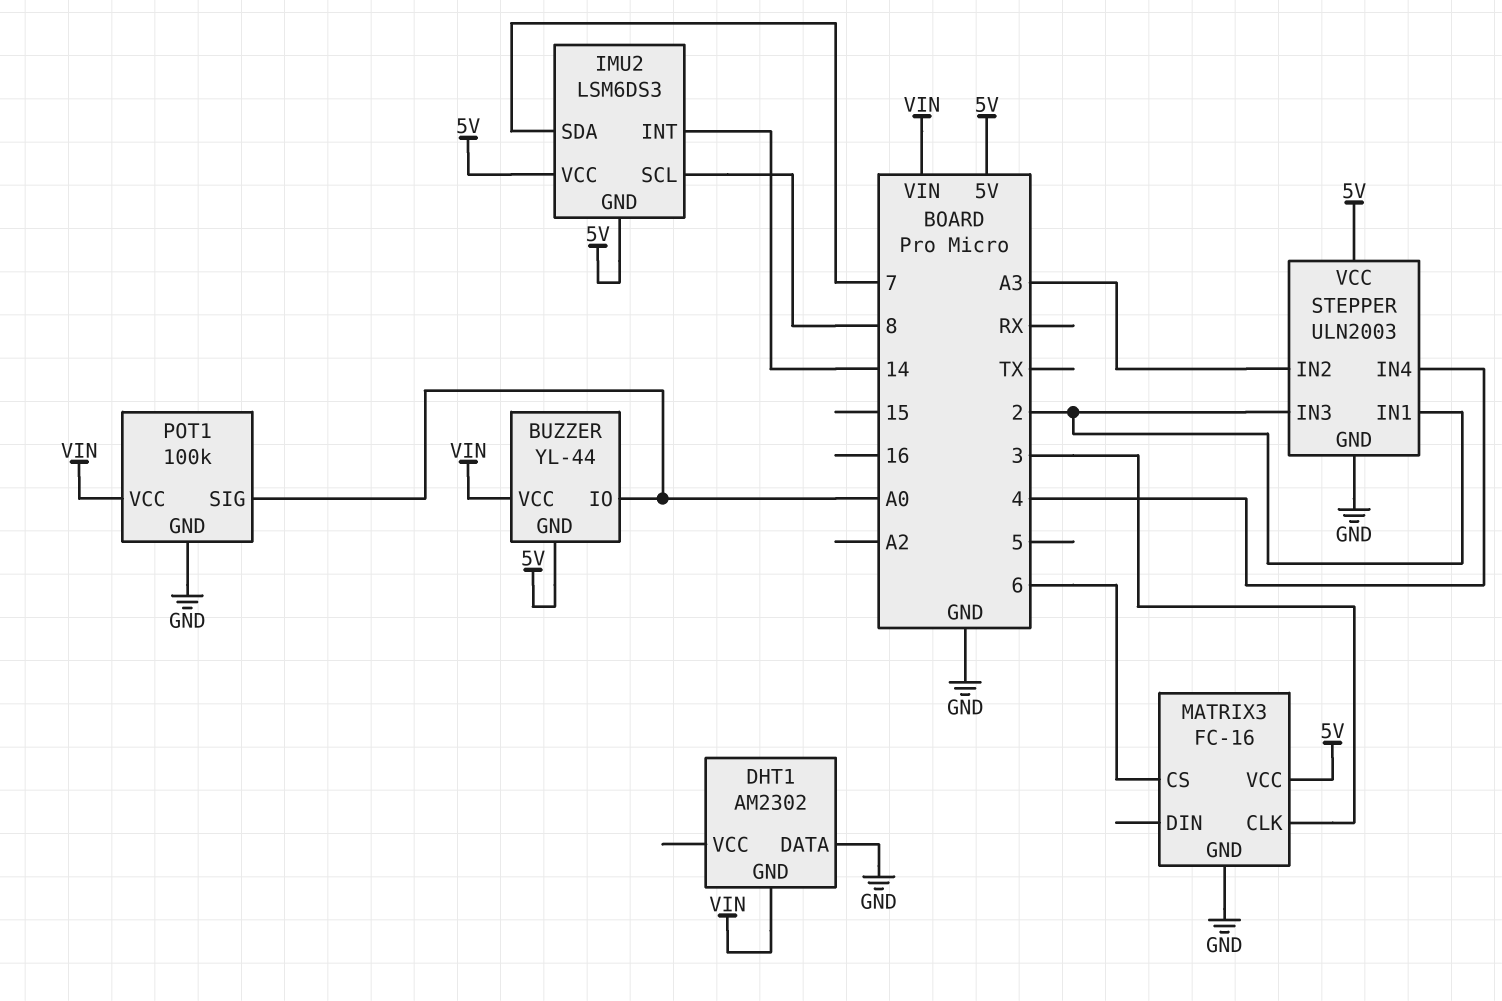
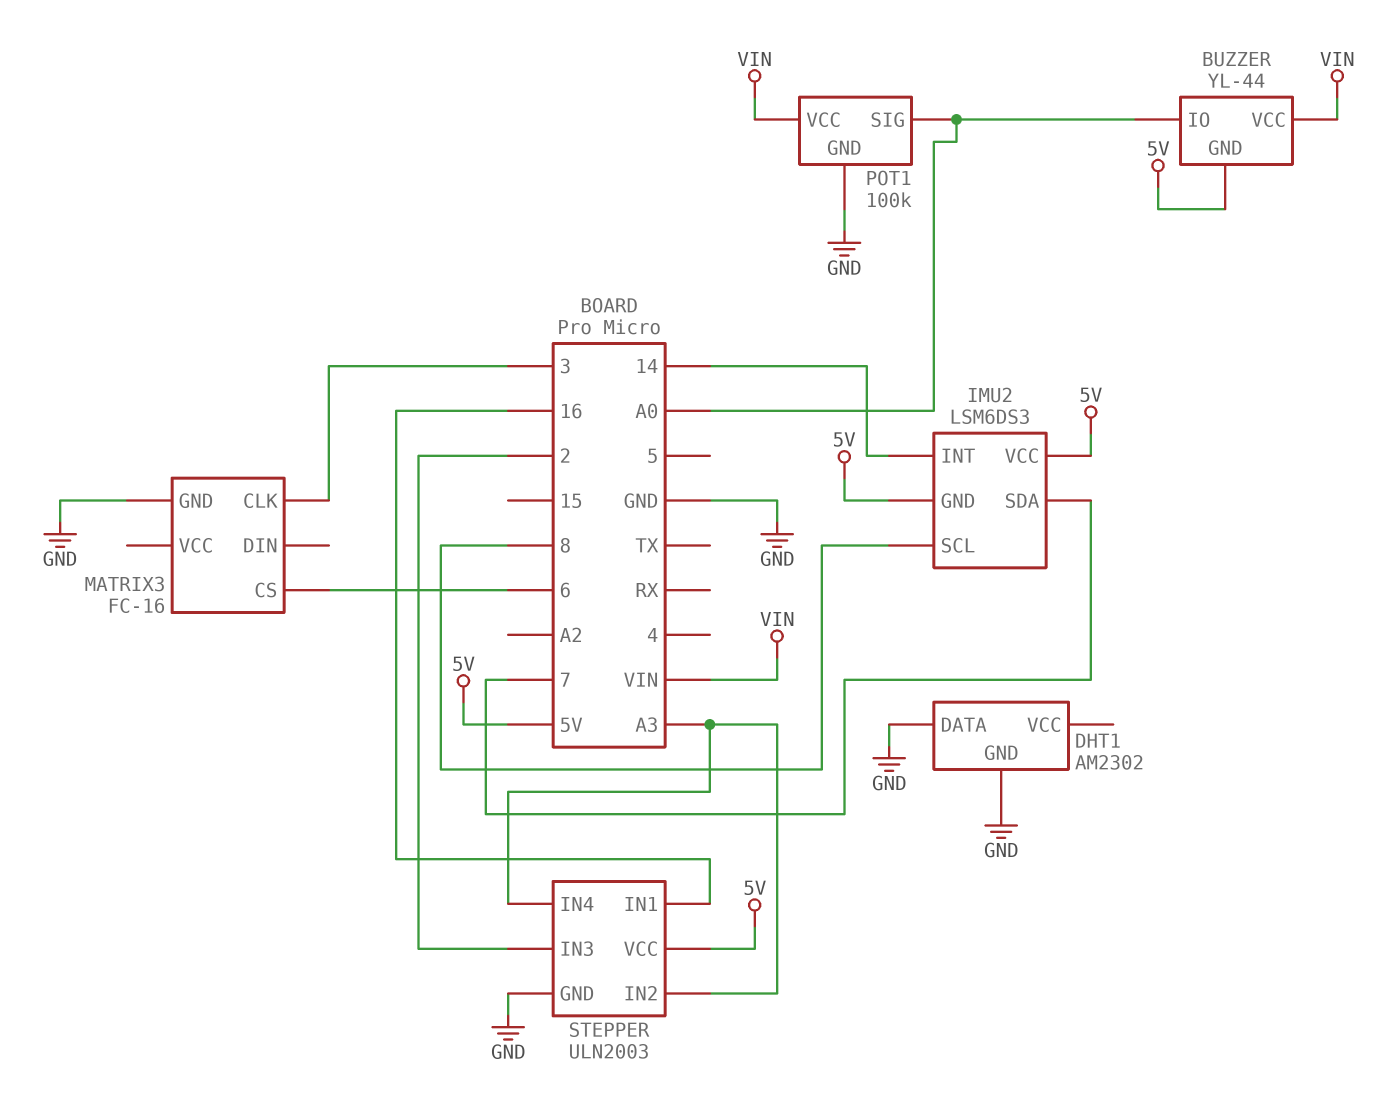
DHT1 pin GND: VIN -> GND
MATRIX3 pin VCC: 5V -> none
STEPPER pin IN1: 2 -> 16
STEPPER pin IN4: 4 -> A3

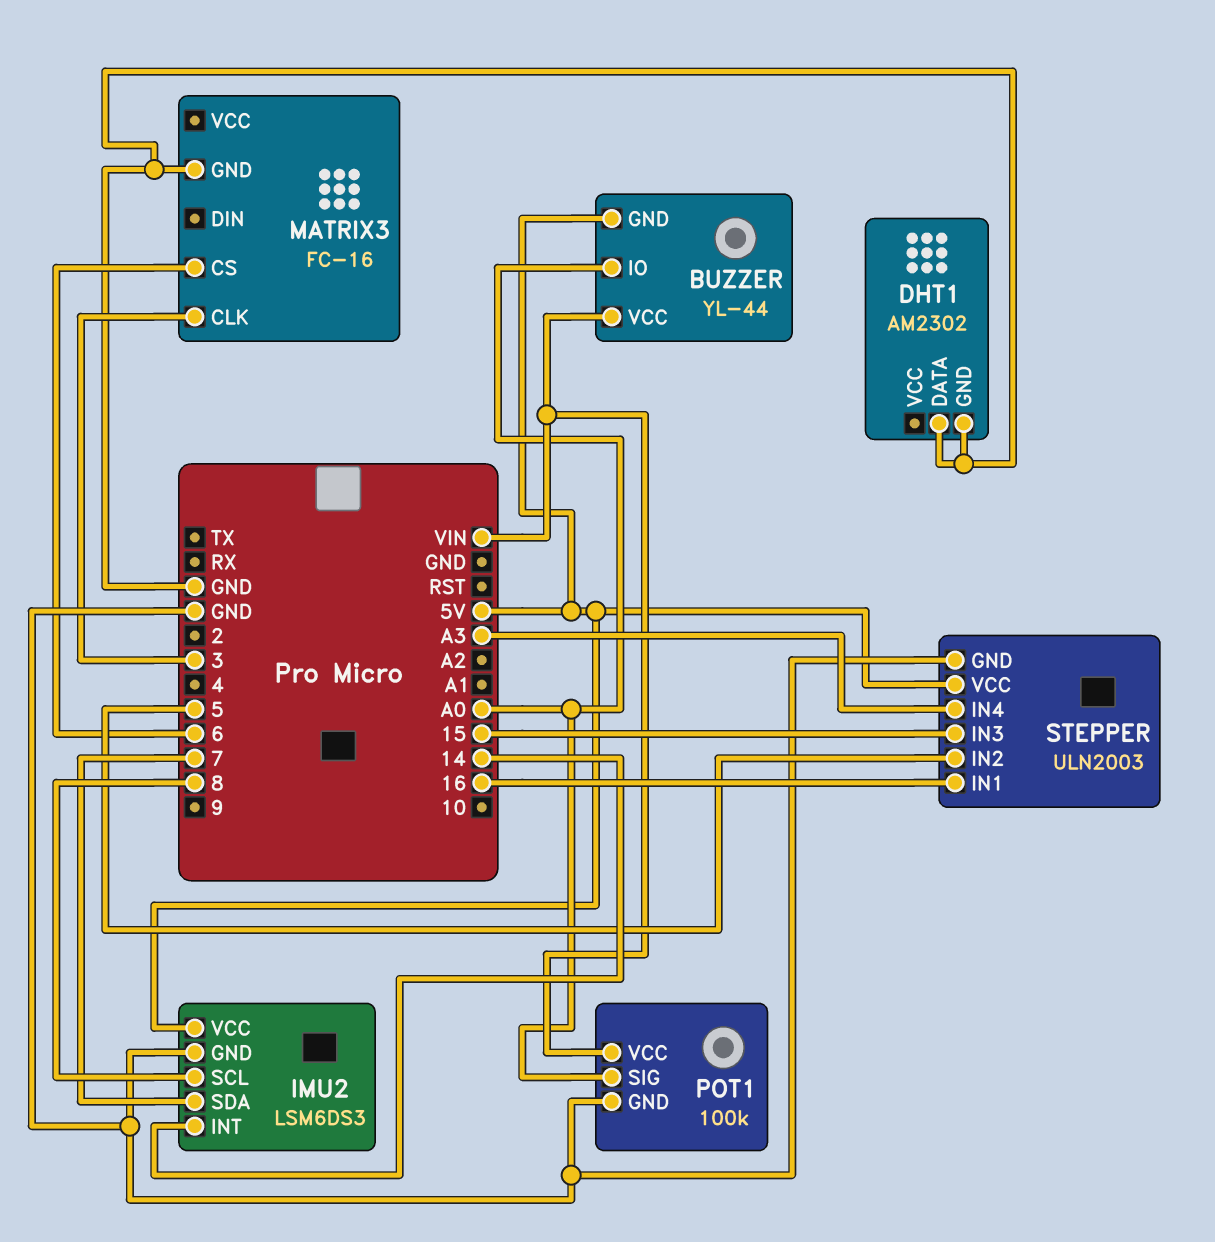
IMU2 pin GND: 5V -> GND
STEPPER pin IN2: A3 -> 5
STEPPER pin IN3: 2 -> 15

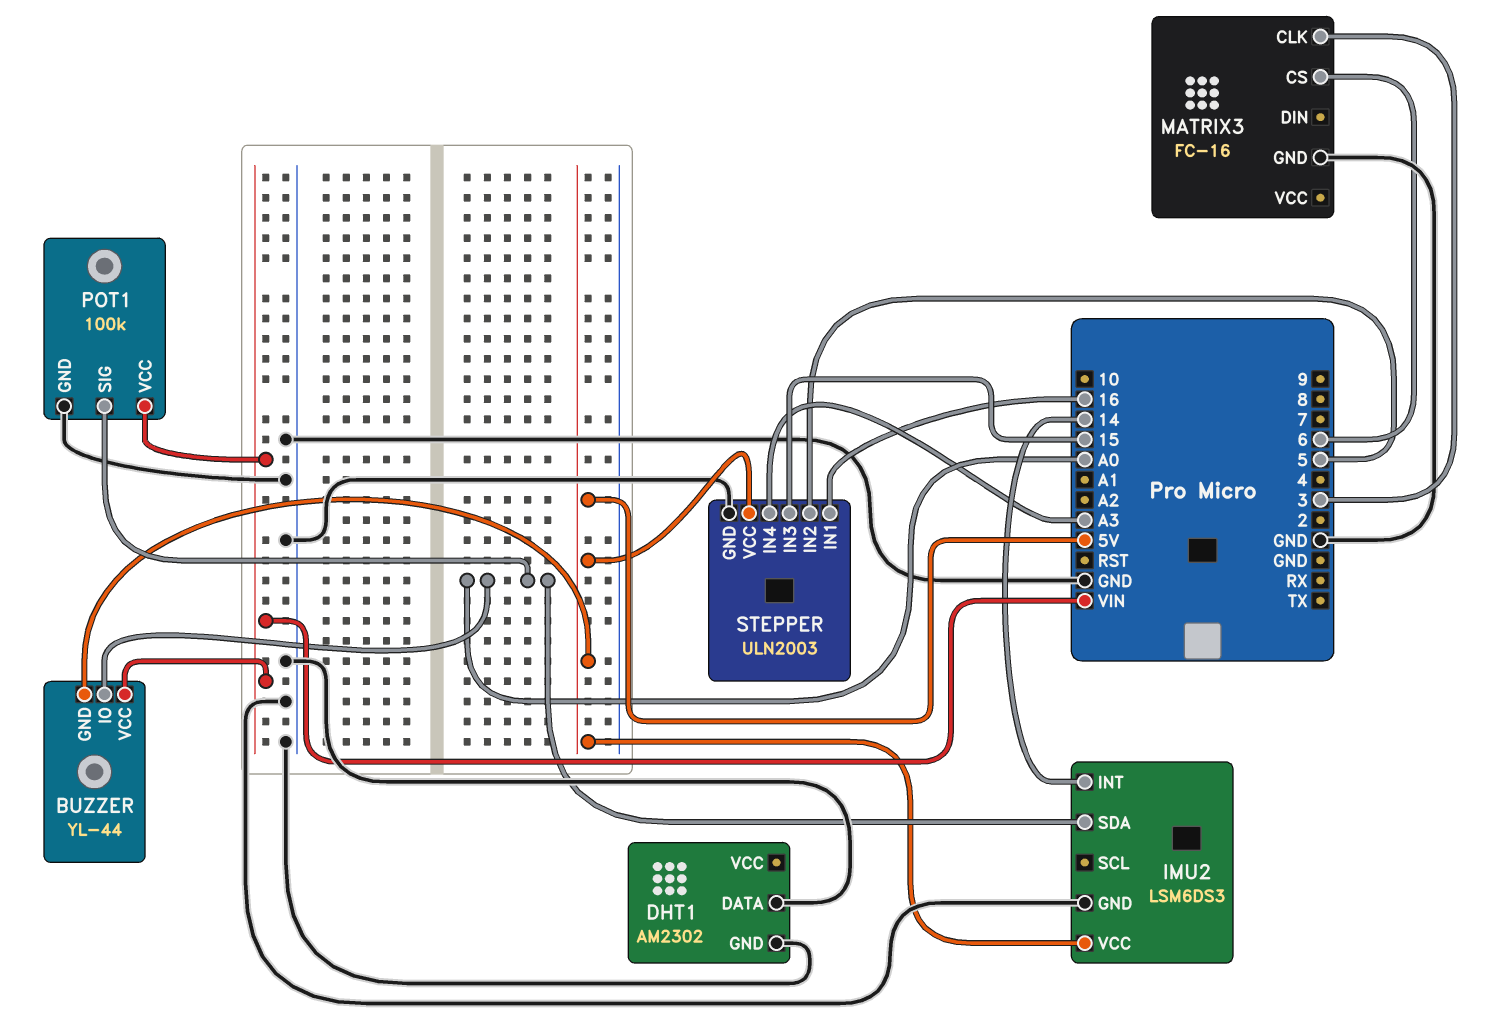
IMU2 pin SCL: 8 -> none
IMU2 pin SDA: 7 -> A0

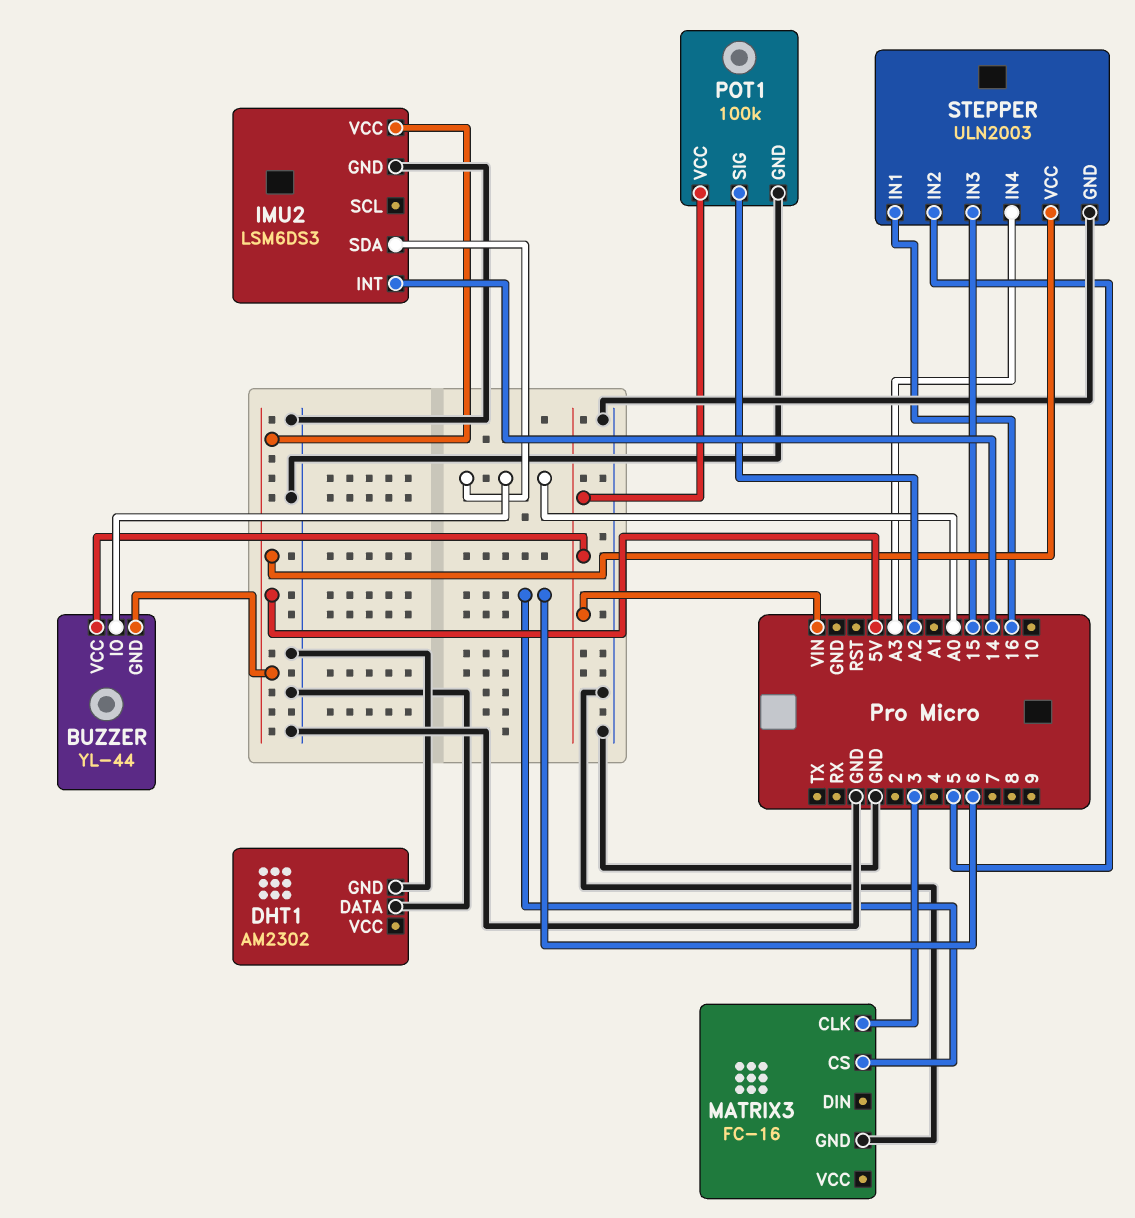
POT1 pin SIG: A0 -> A2

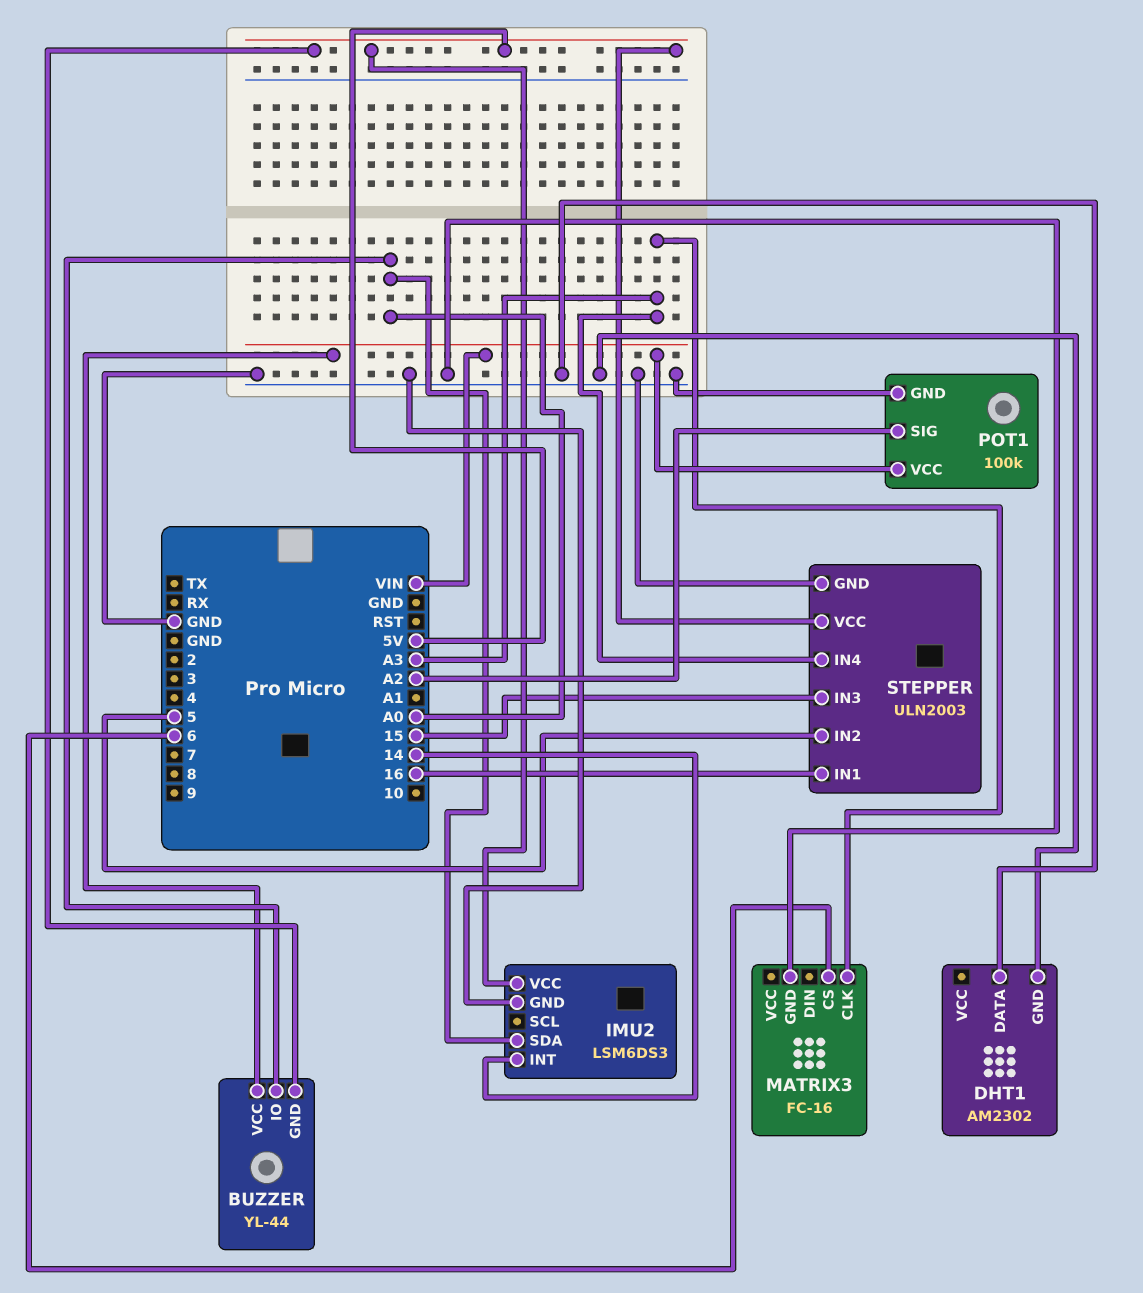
MATRIX3 pin CLK: 3 -> A3

